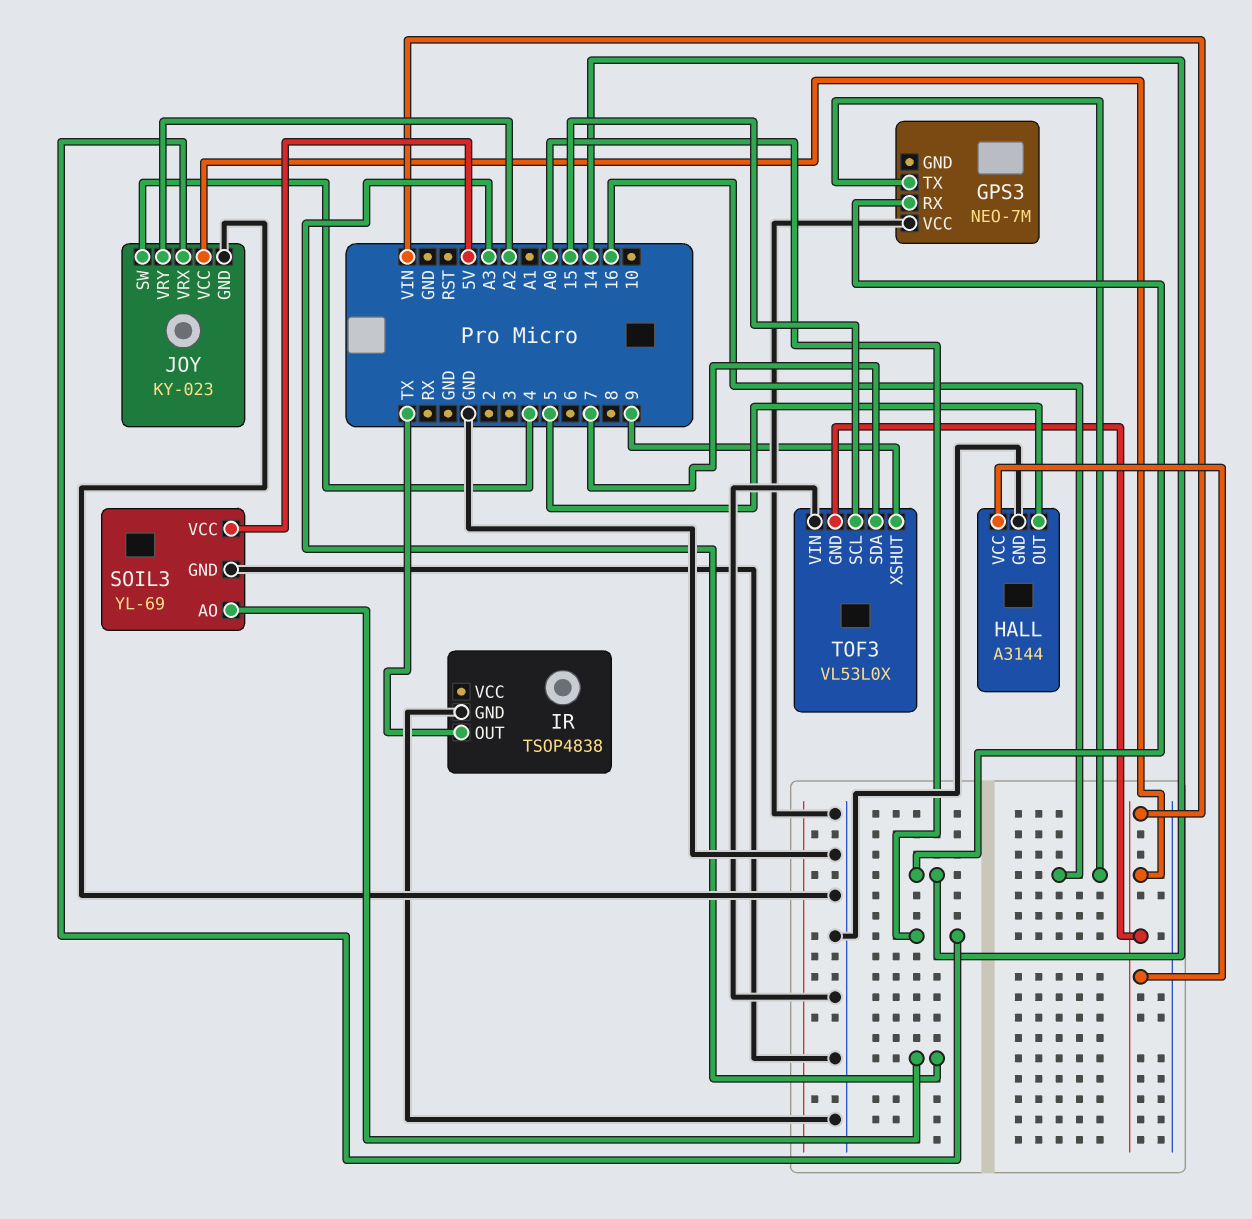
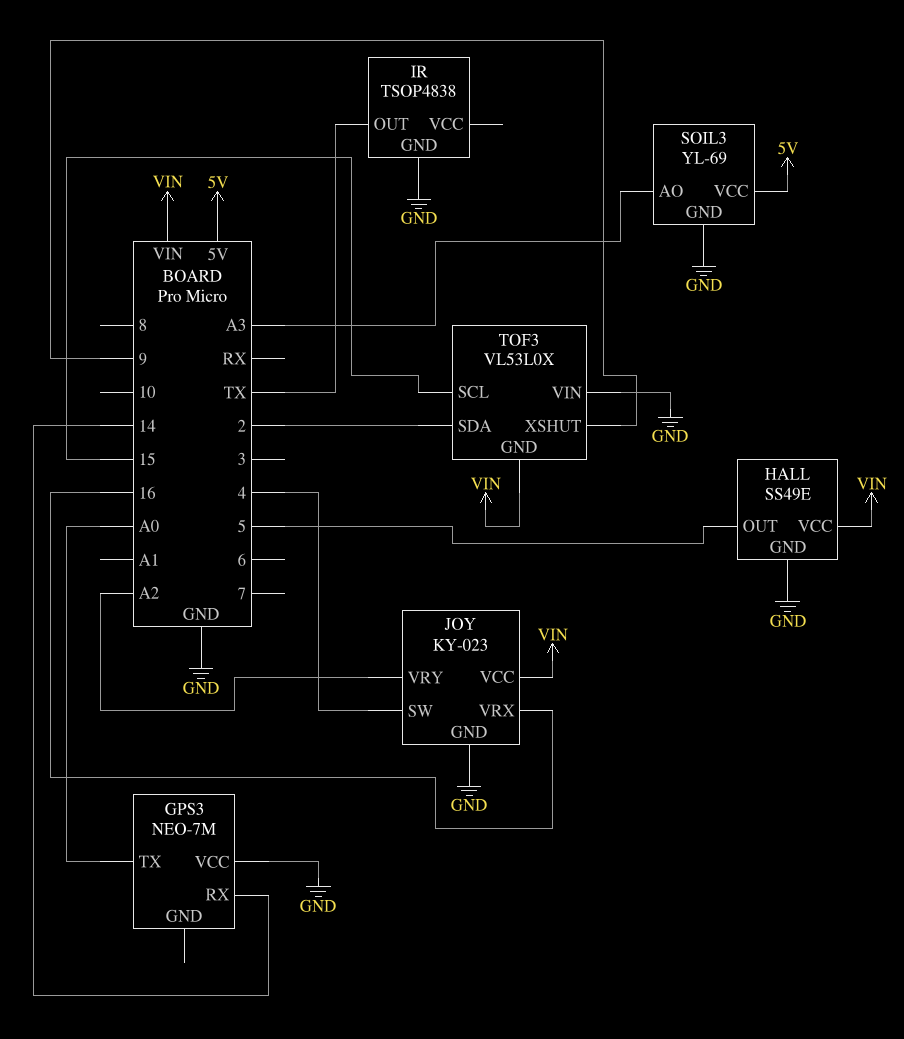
GPS3 pin TX: 16 -> A0
HALL: A3144 -> SS49E
JOY pin VRX: A0 -> 16
TOF3 pin SDA: 7 -> 2

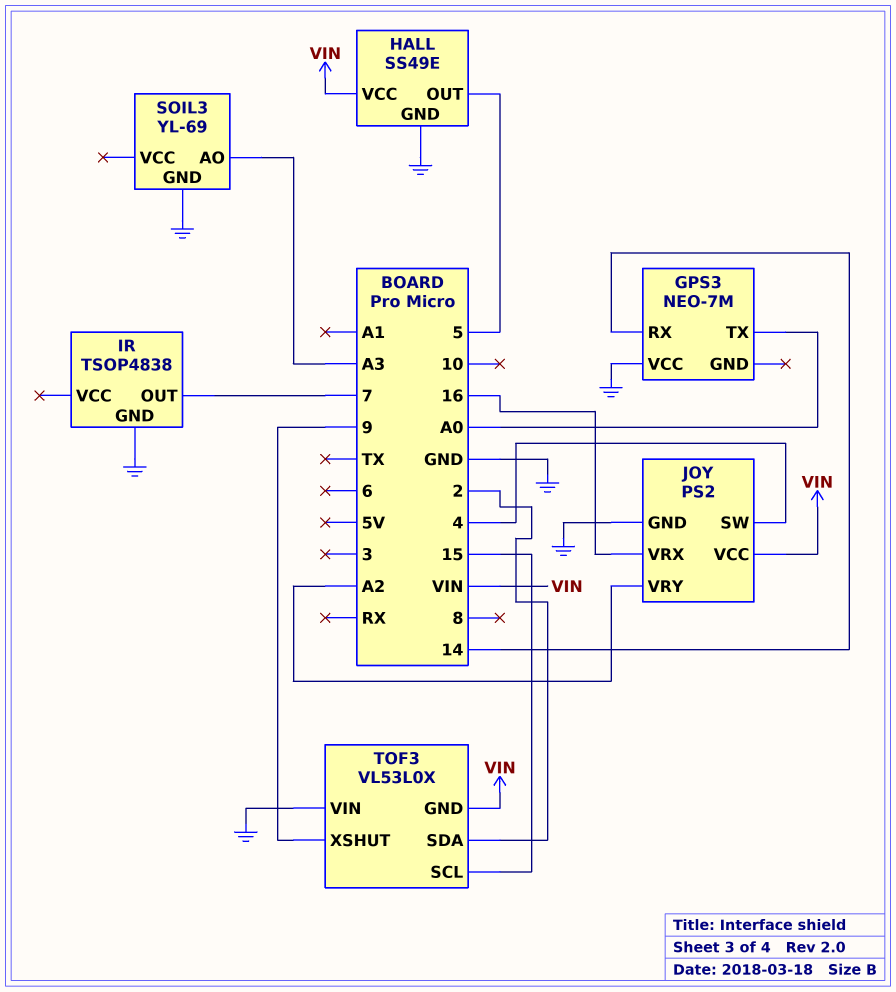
IR pin OUT: TX -> 7
JOY: KY-023 -> PS2
SOIL3 pin VCC: 5V -> none

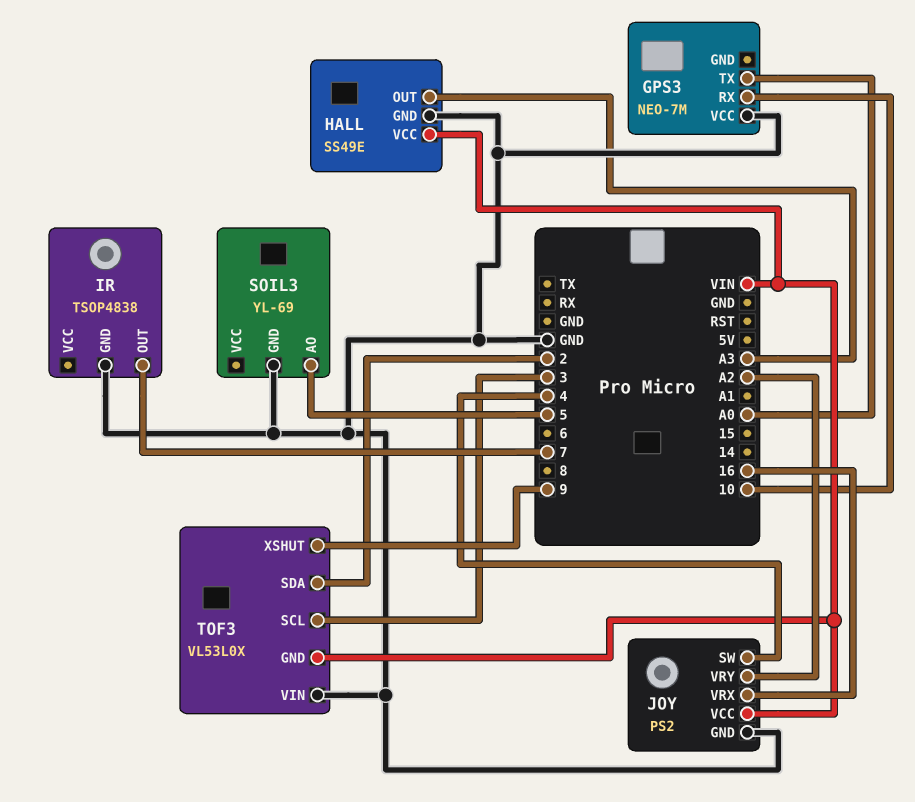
GPS3 pin RX: 14 -> 10
HALL pin OUT: 5 -> A3
SOIL3 pin AO: A3 -> 5
TOF3 pin SCL: 15 -> 3

